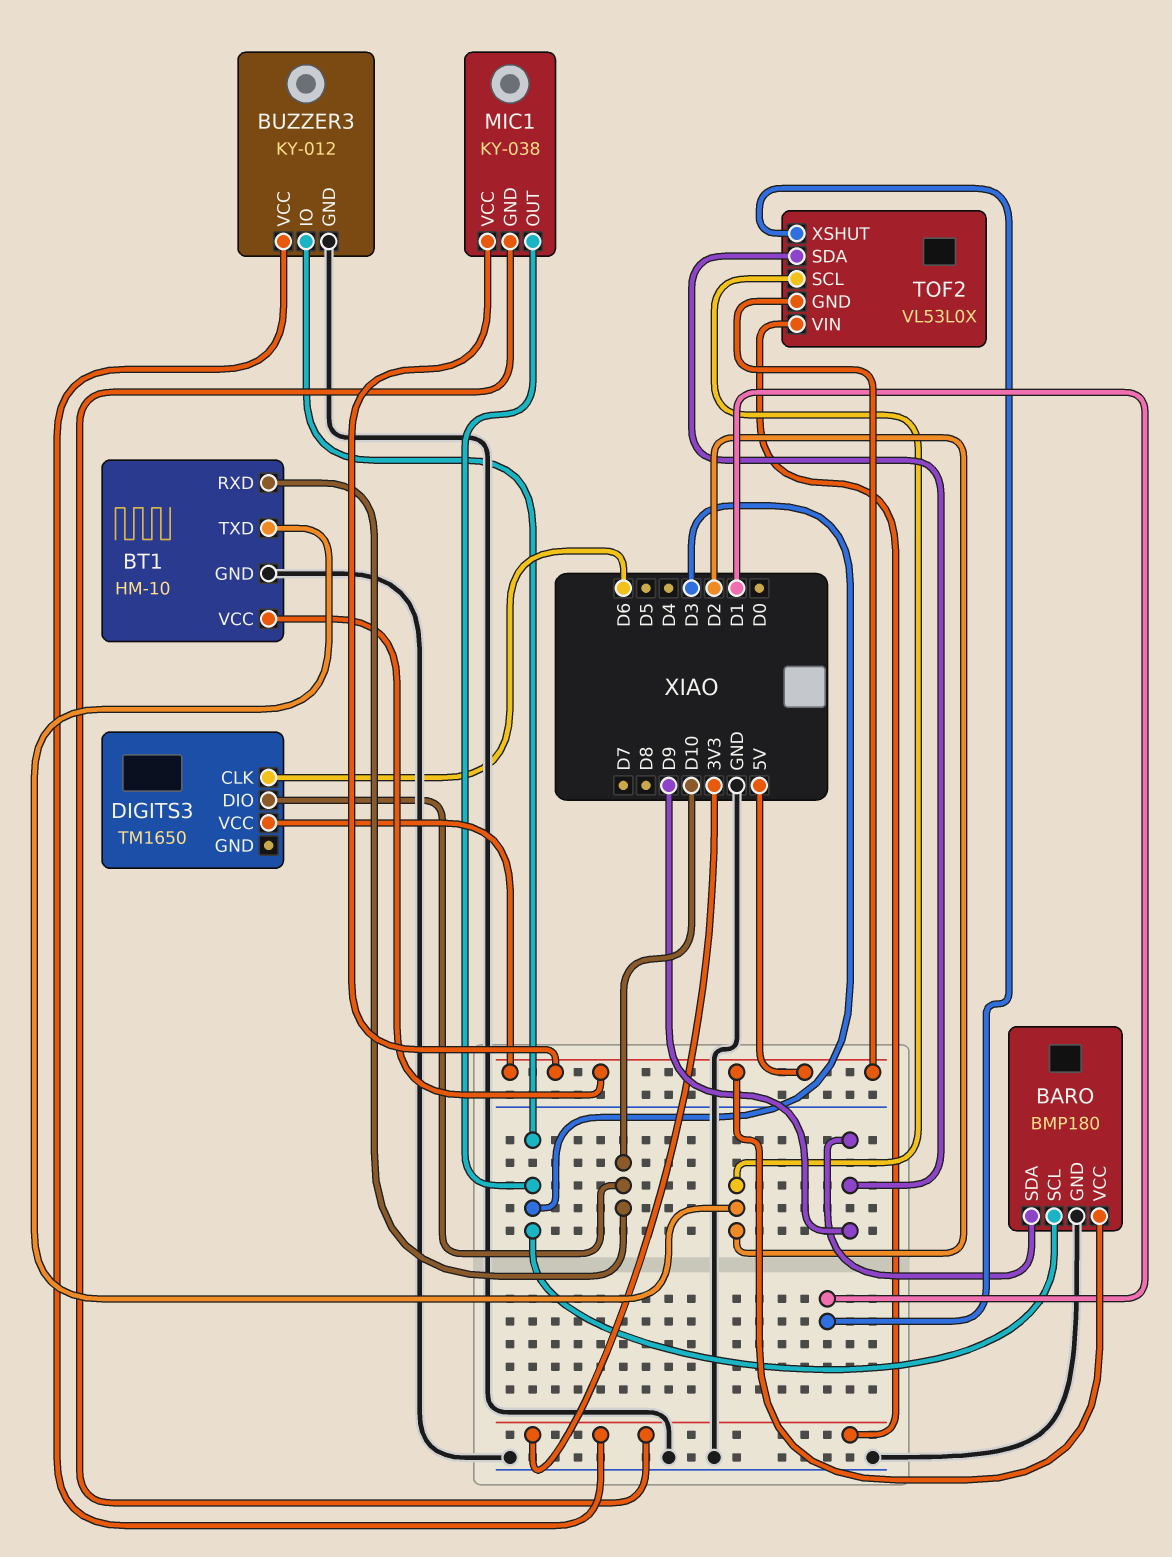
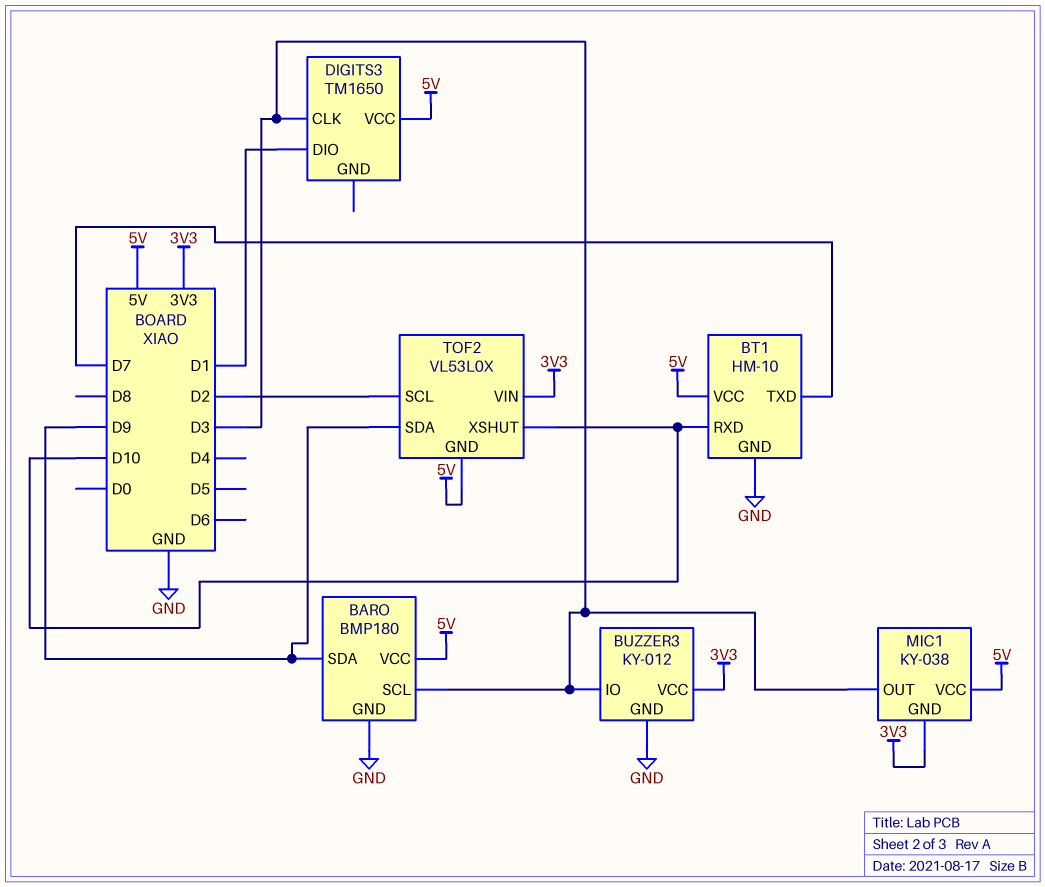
BT1 pin TXD: D2 -> D7
DIGITS3 pin CLK: D6 -> D3
DIGITS3 pin DIO: D10 -> D1
TOF2 pin XSHUT: D1 -> D10

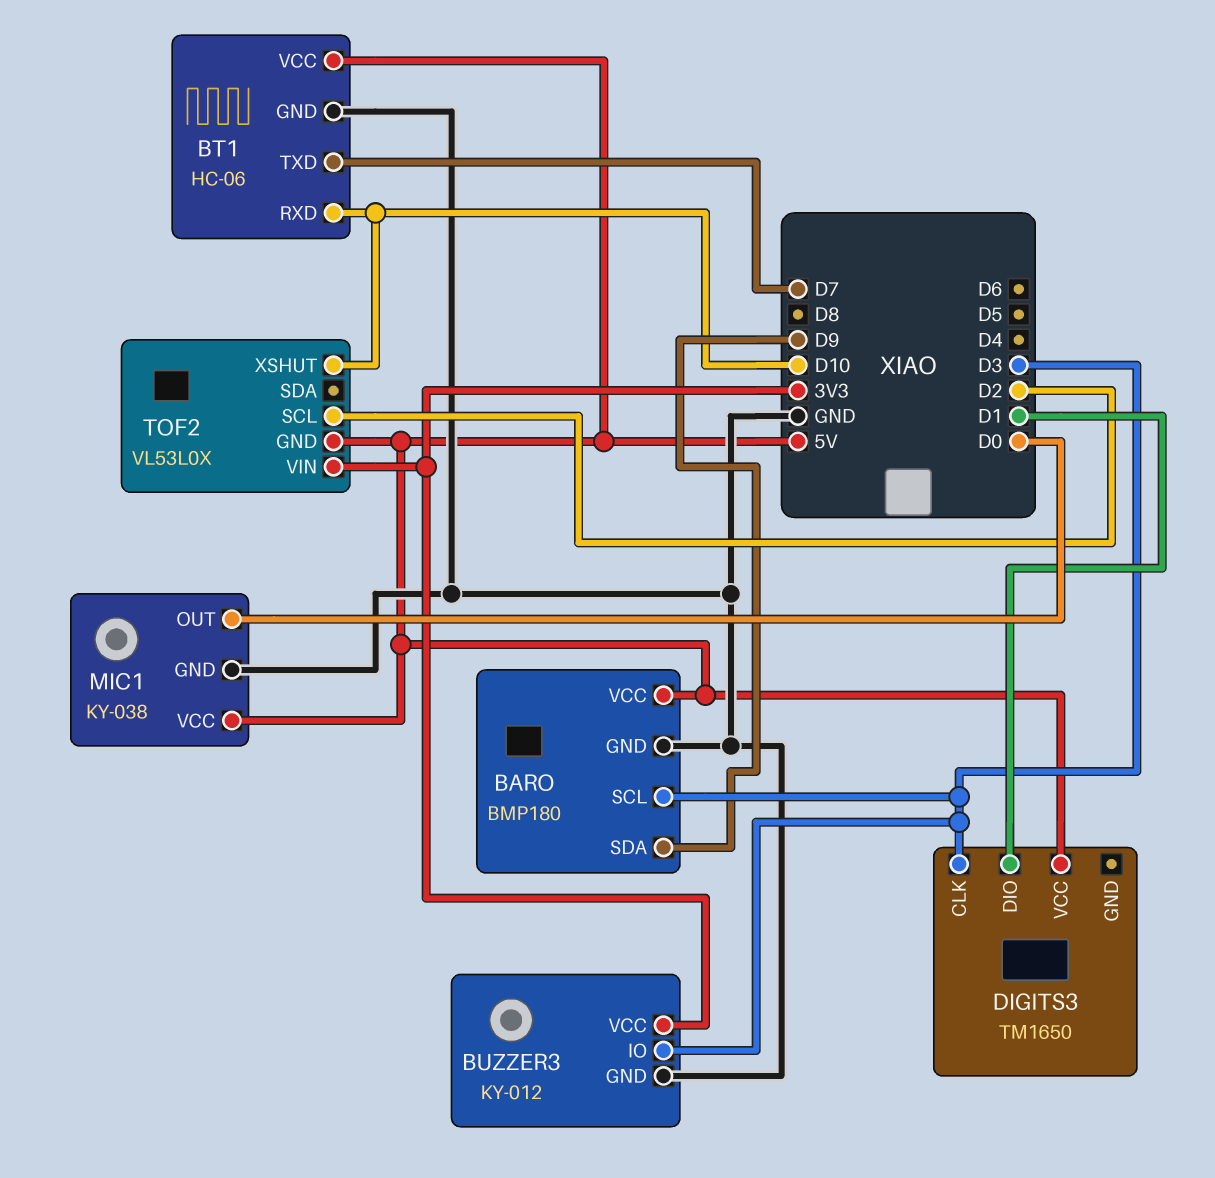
BT1: HM-10 -> HC-06
MIC1 pin GND: 3V3 -> GND
MIC1 pin OUT: D3 -> D0
TOF2 pin SDA: D9 -> none

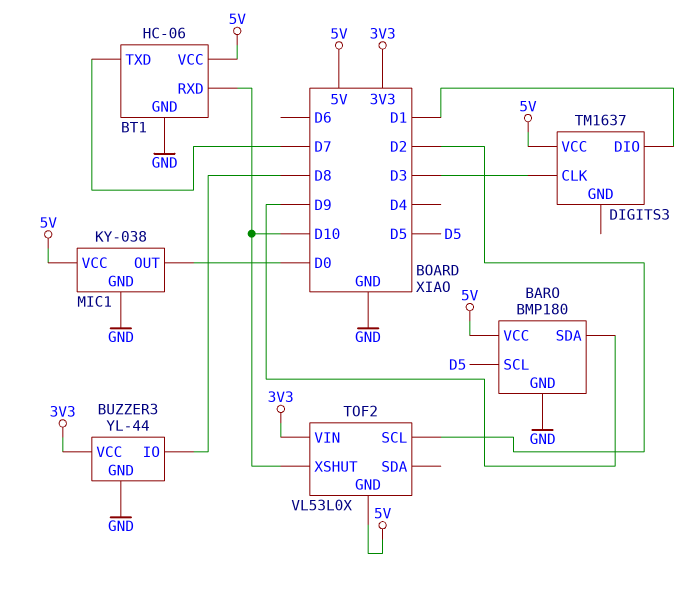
BARO pin SCL: D3 -> D5
BUZZER3: KY-012 -> YL-44
BUZZER3 pin IO: D3 -> D8
DIGITS3: TM1650 -> TM1637

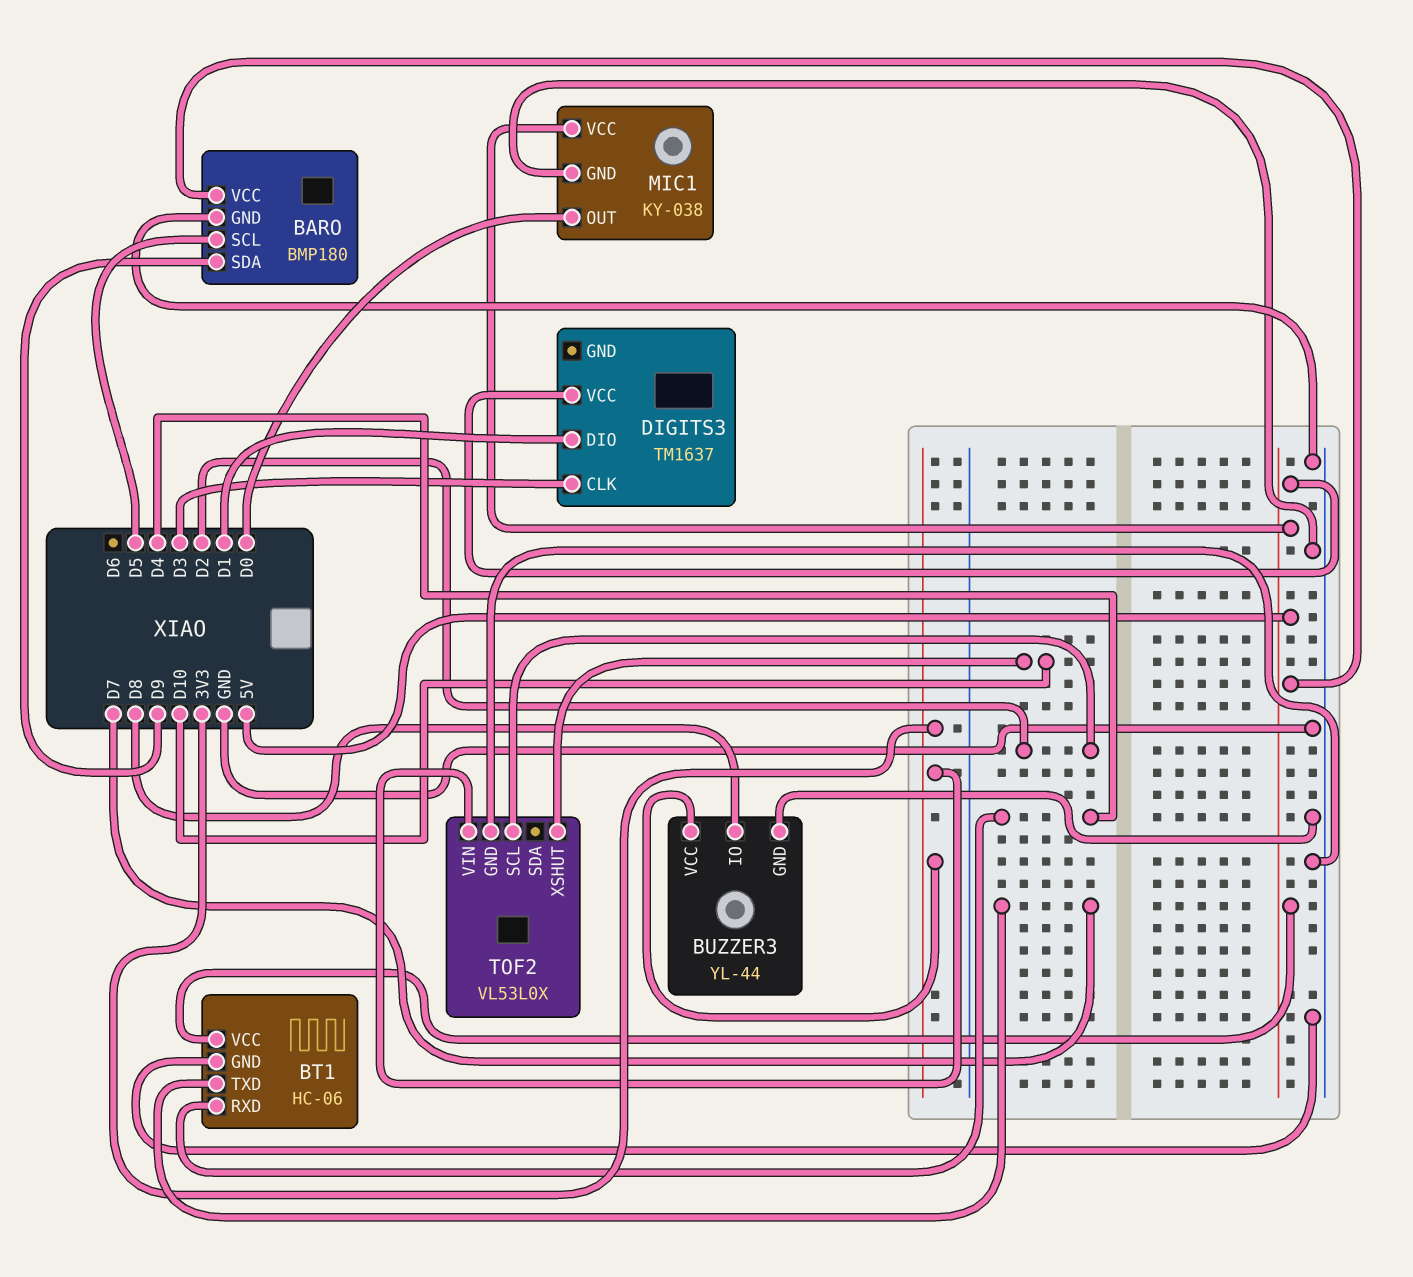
BT1 pin RXD: D10 -> D4
TOF2 pin GND: 5V -> GND

